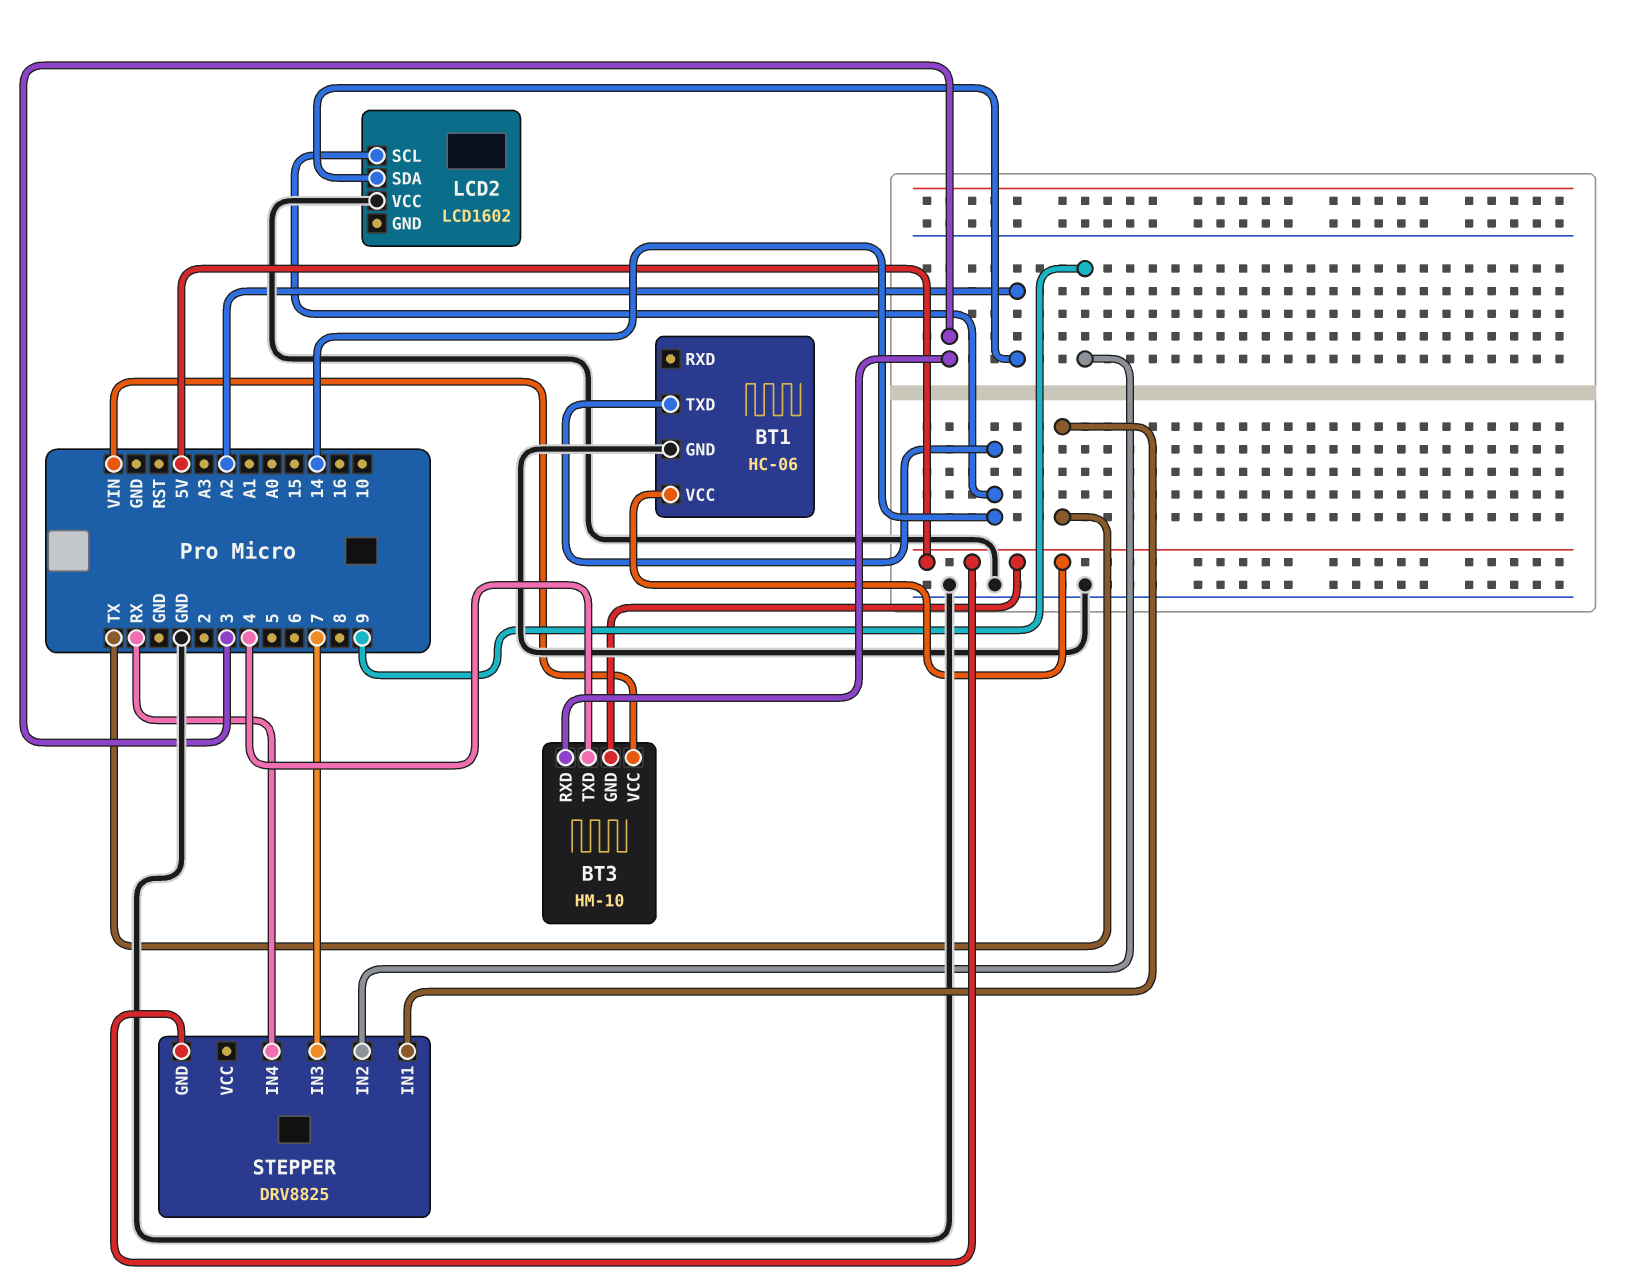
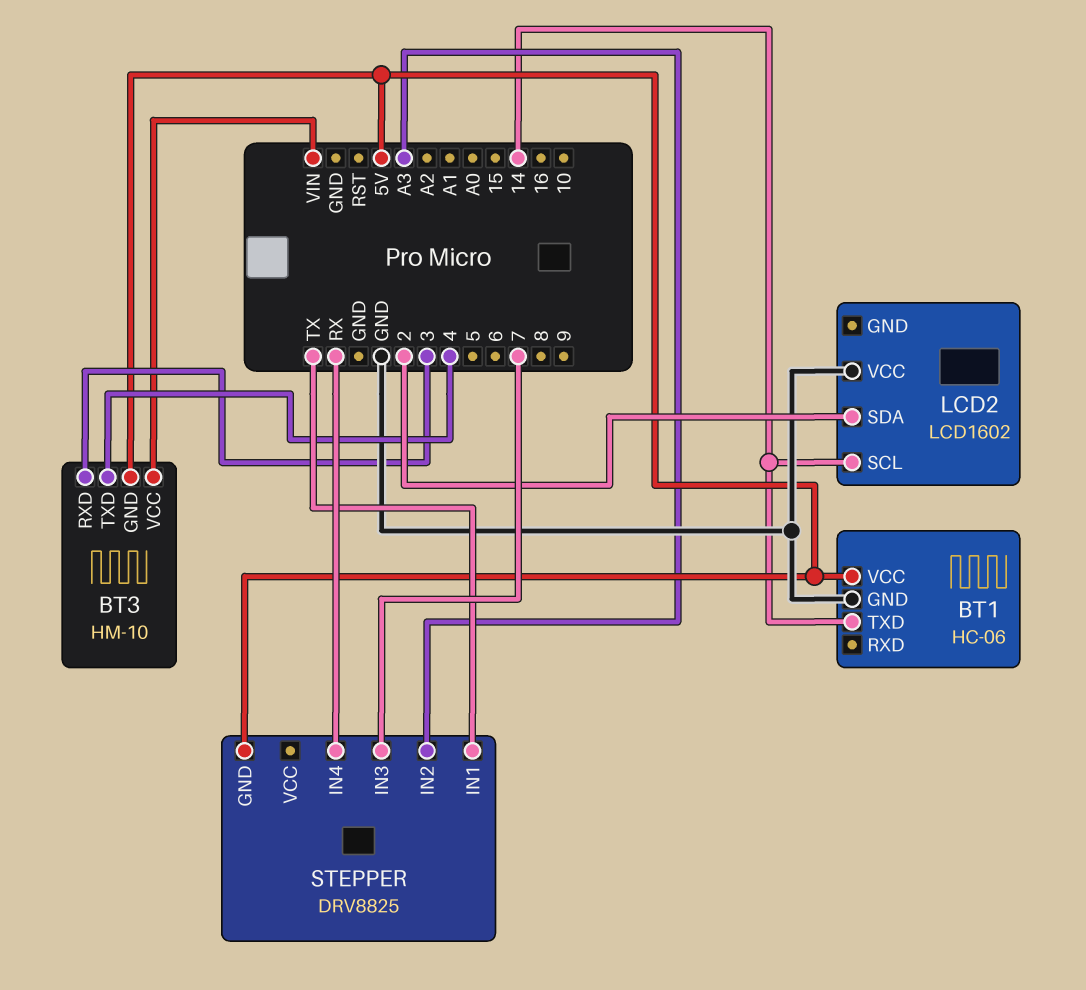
LCD2 pin SDA: A2 -> 2
STEPPER pin IN2: 9 -> A3

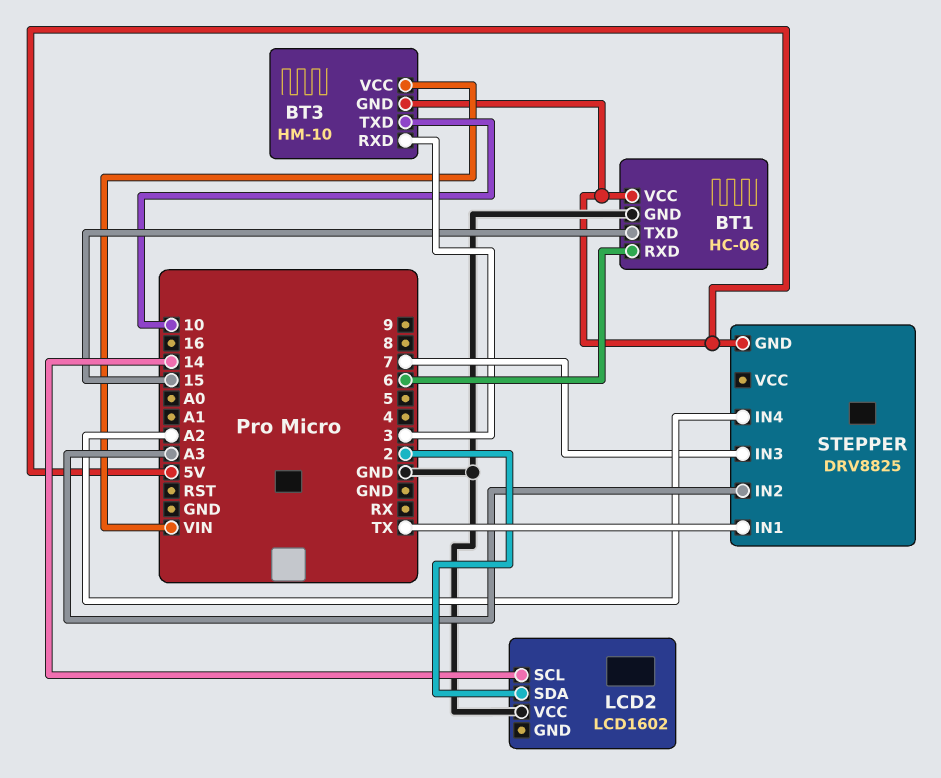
BT1 pin RXD: none -> 6
BT1 pin TXD: 14 -> 15
BT3 pin TXD: 4 -> 10
STEPPER pin IN4: RX -> A2

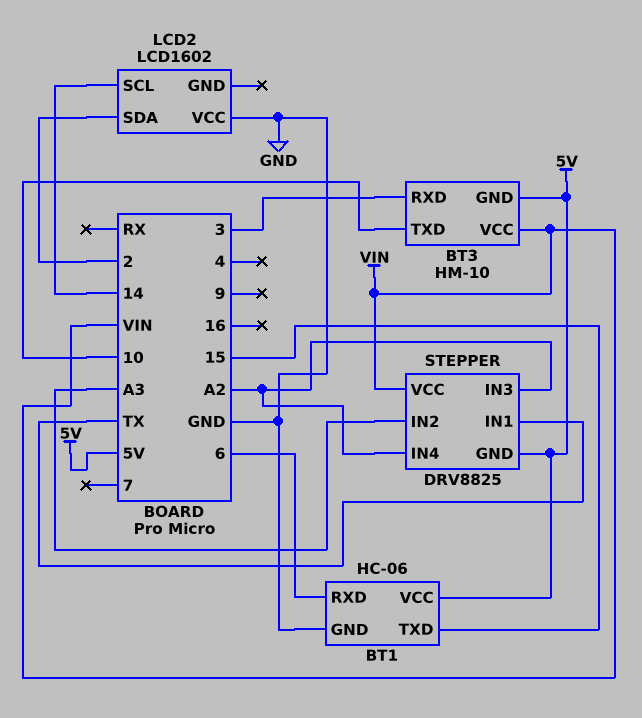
STEPPER pin IN3: 7 -> A2
STEPPER pin VCC: none -> VIN

